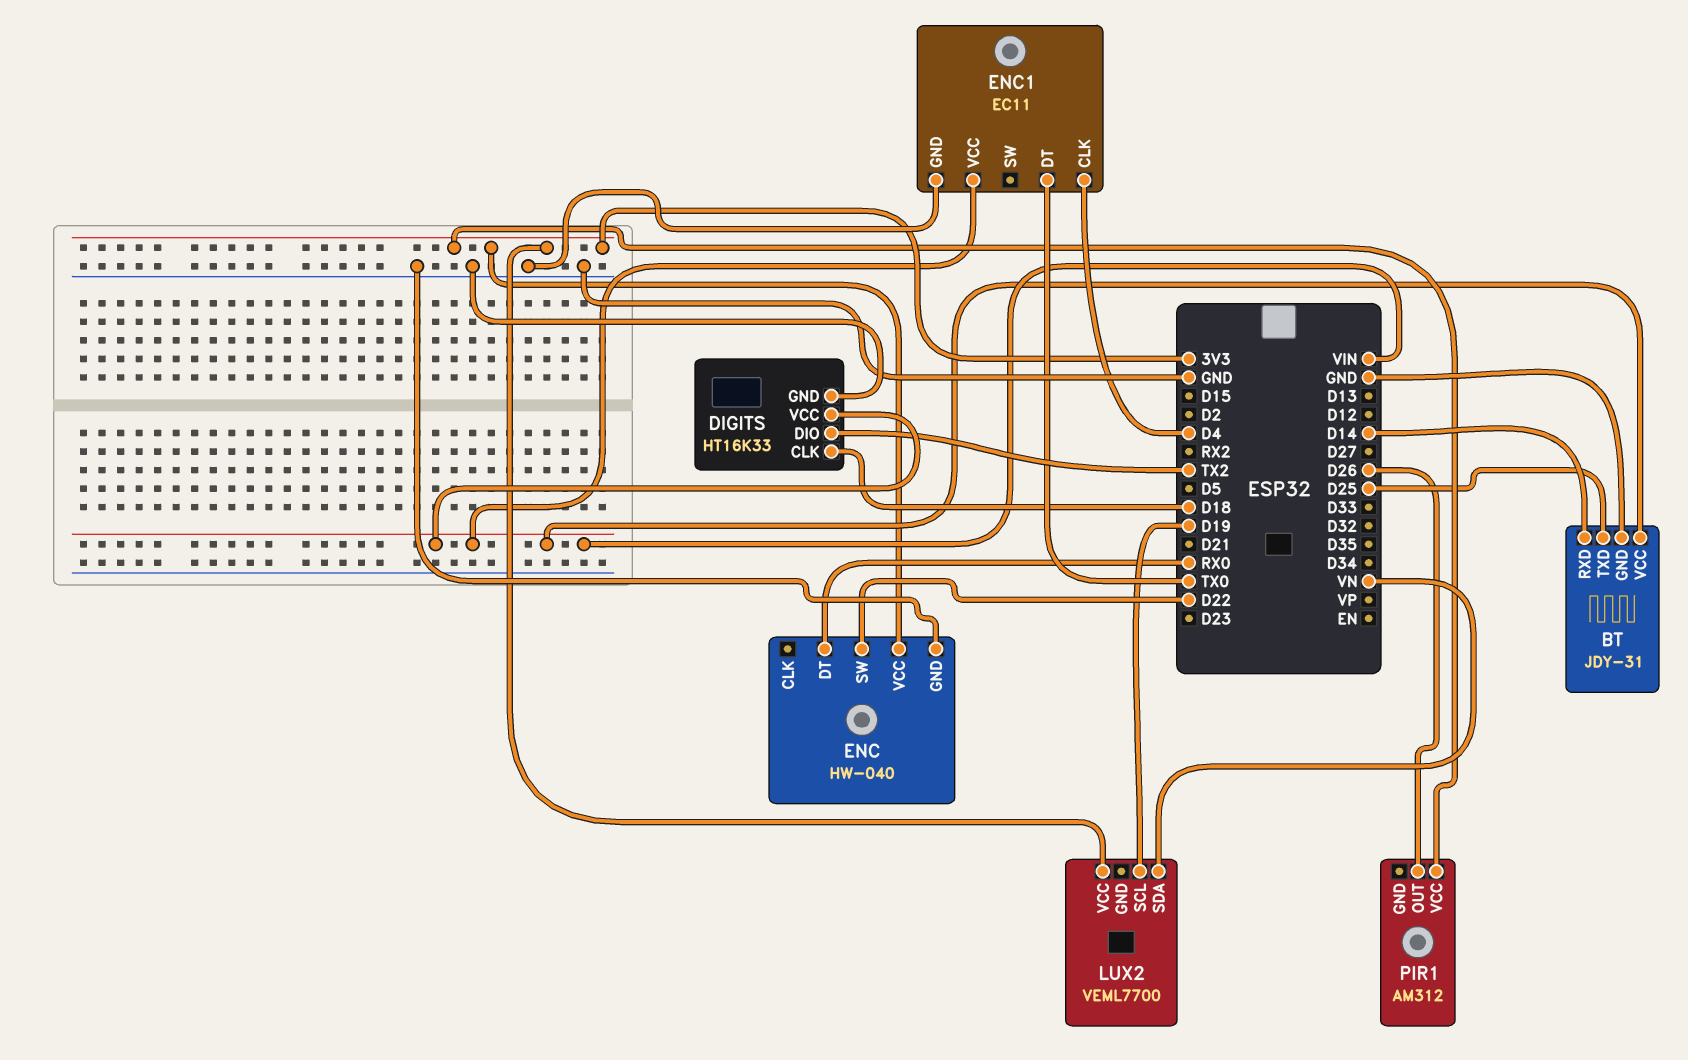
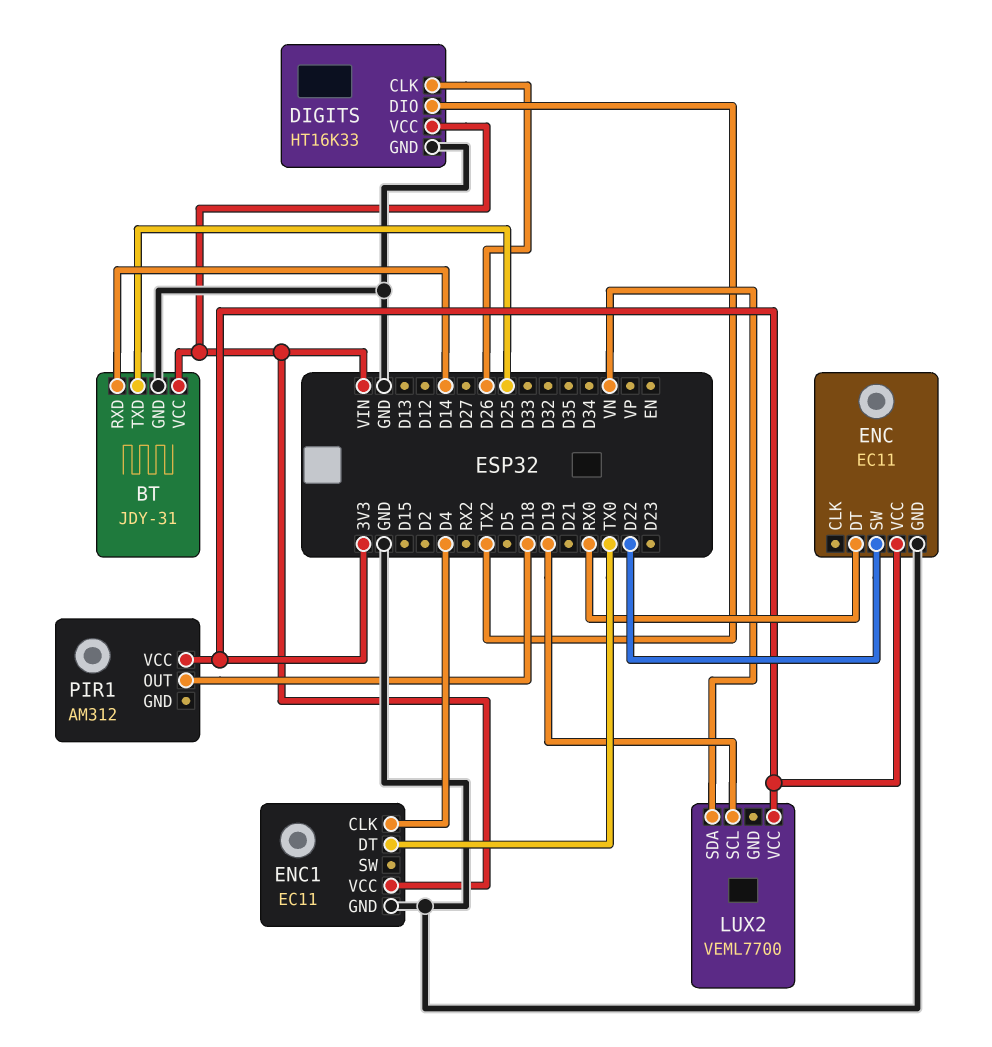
DIGITS pin CLK: D18 -> D26
ENC: HW-040 -> EC11
PIR1 pin OUT: D26 -> D18

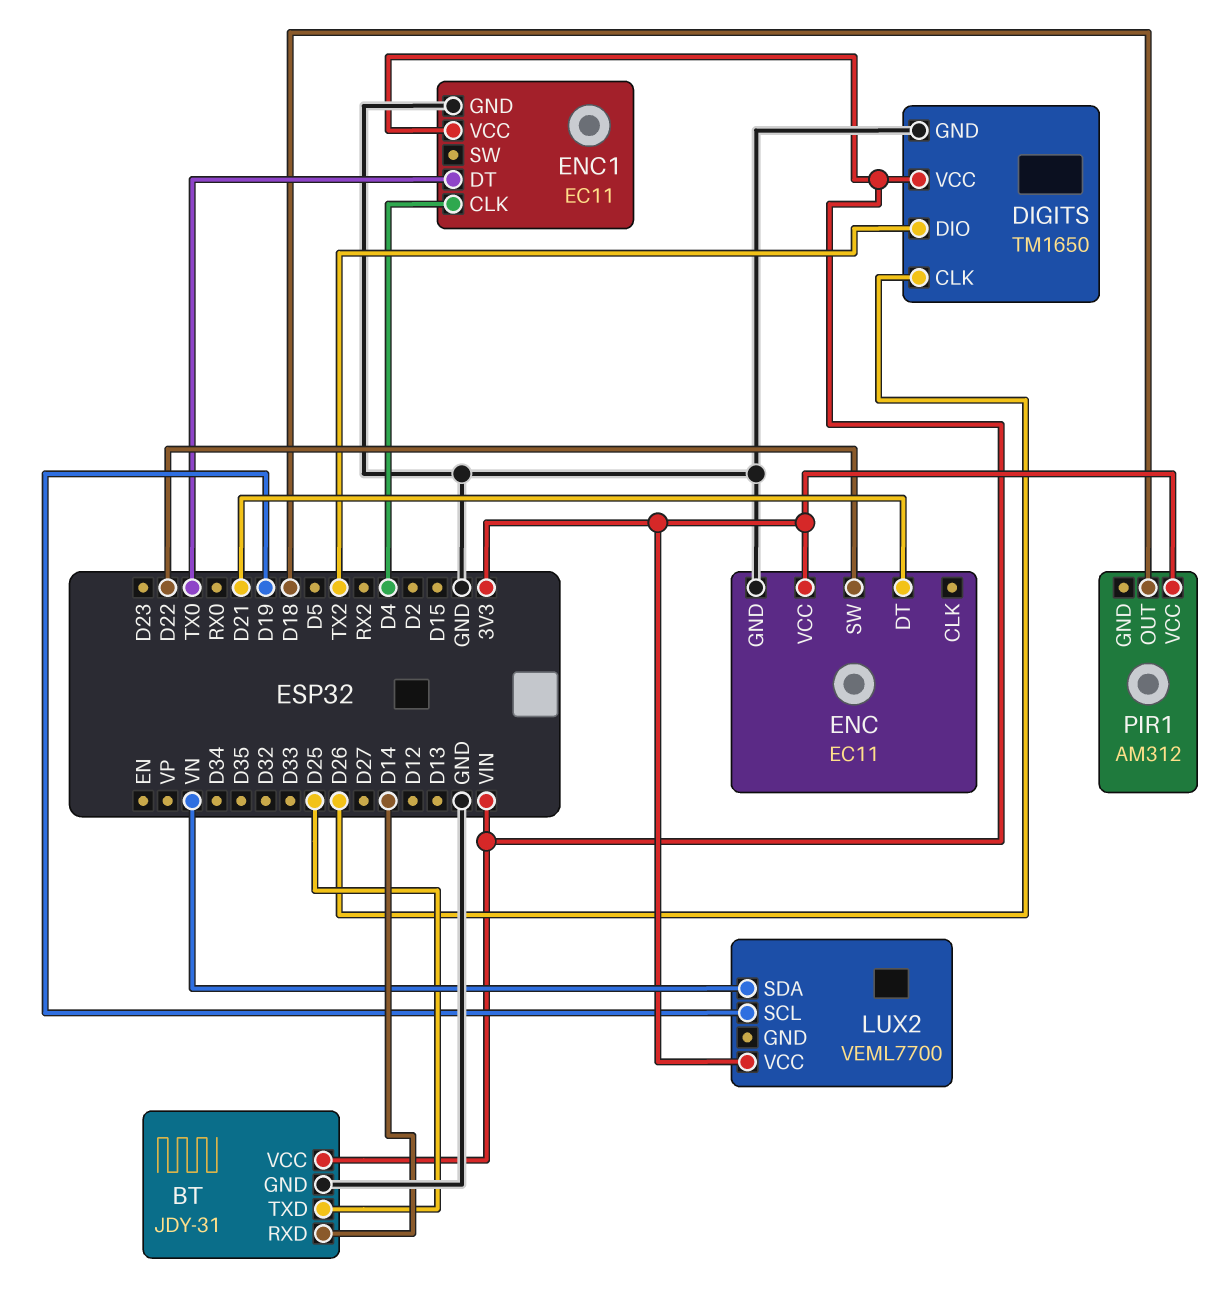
DIGITS: HT16K33 -> TM1650
ENC pin DT: RX0 -> D21

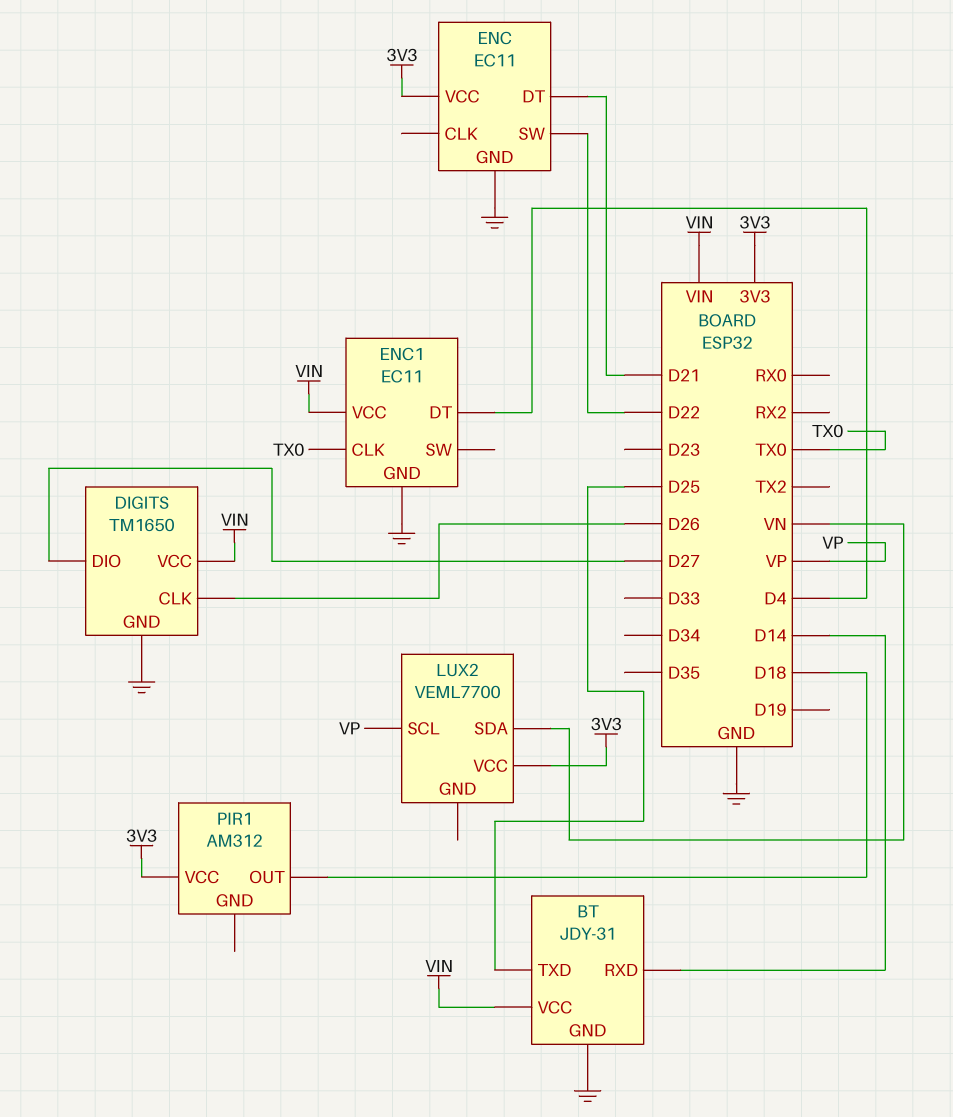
DIGITS pin DIO: TX2 -> D27
ENC1 pin CLK: D4 -> TX0
ENC1 pin DT: TX0 -> D4
LUX2 pin SCL: D19 -> VP

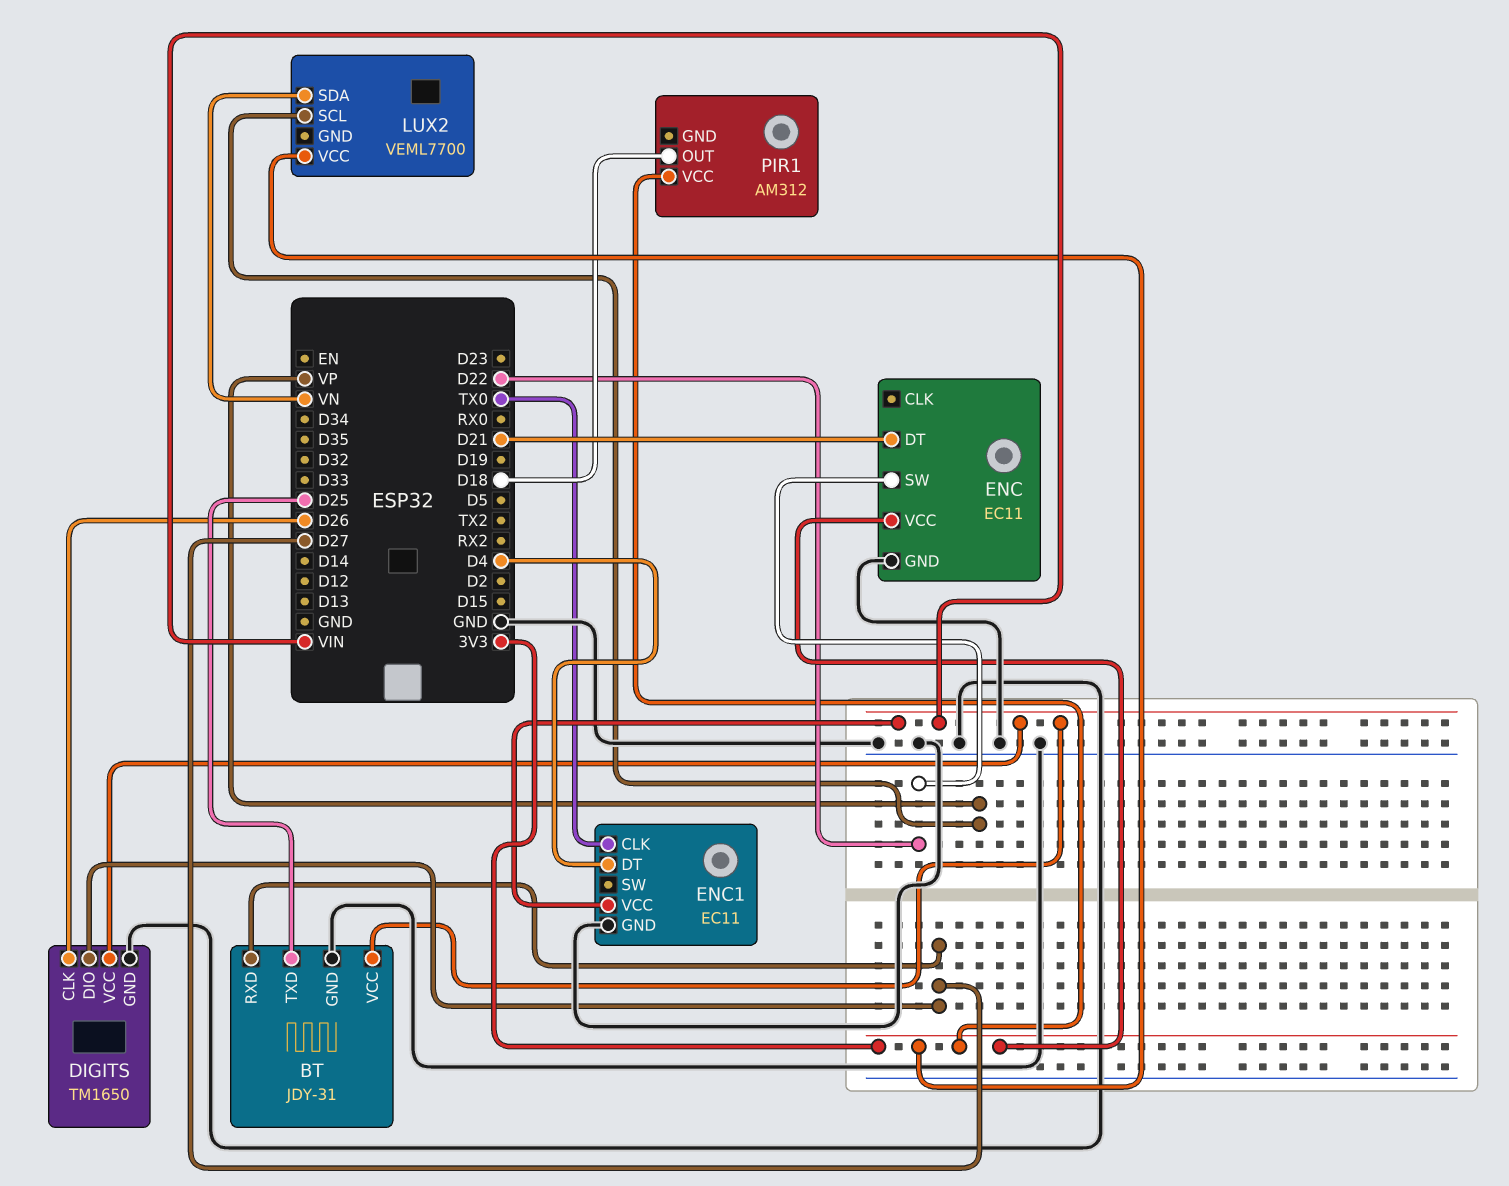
BT pin RXD: D14 -> D27

